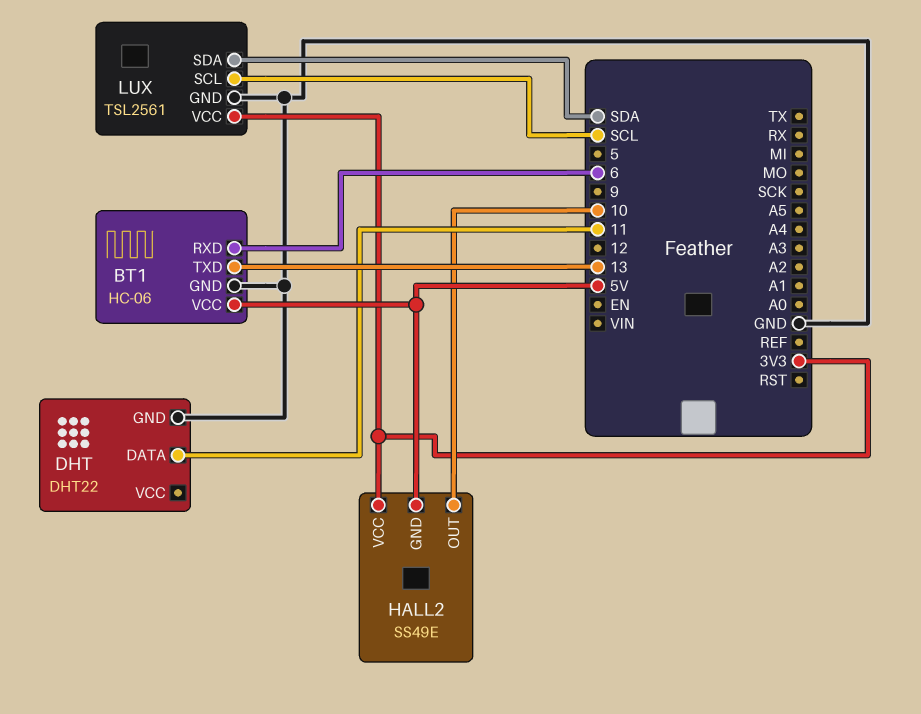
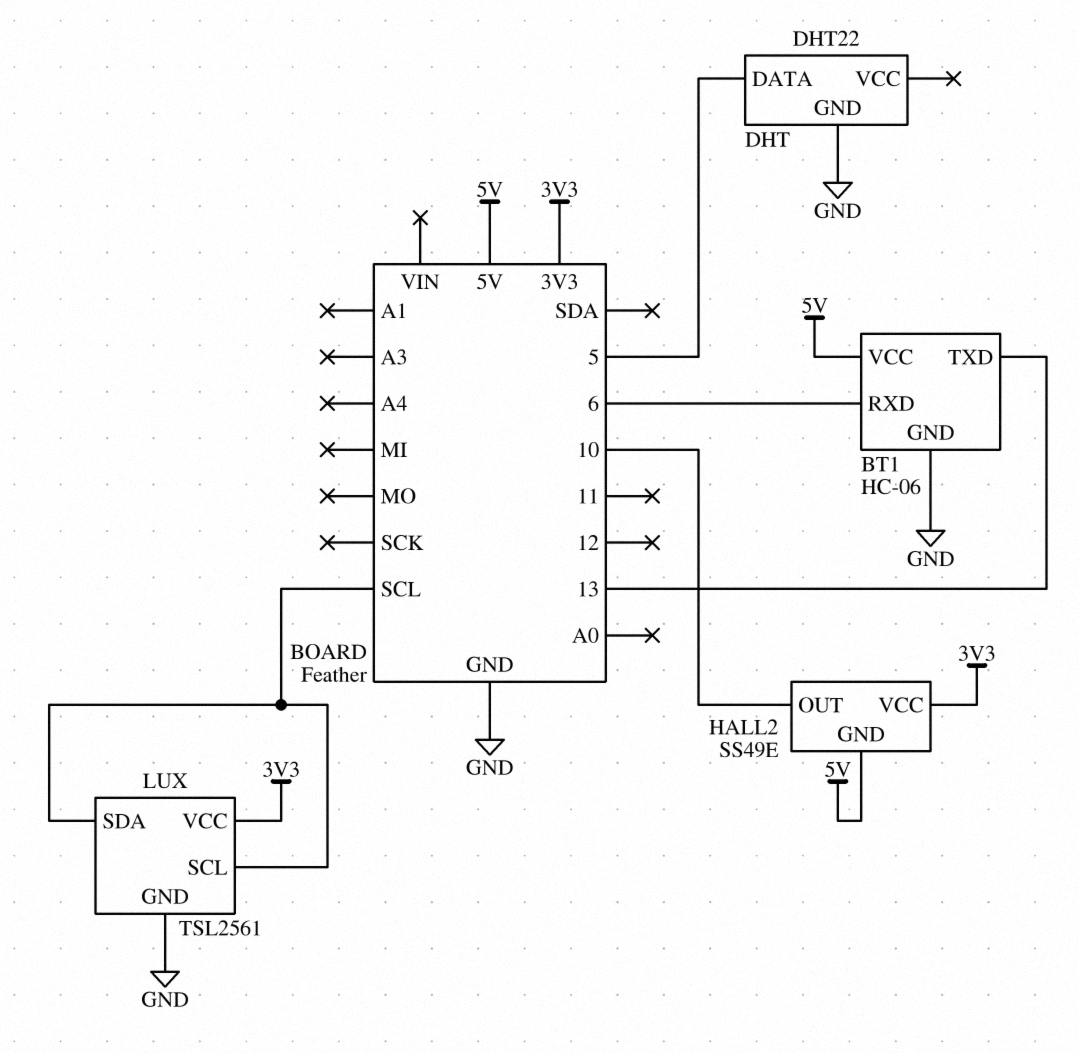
DHT pin DATA: 11 -> 5
LUX pin SDA: SDA -> SCL

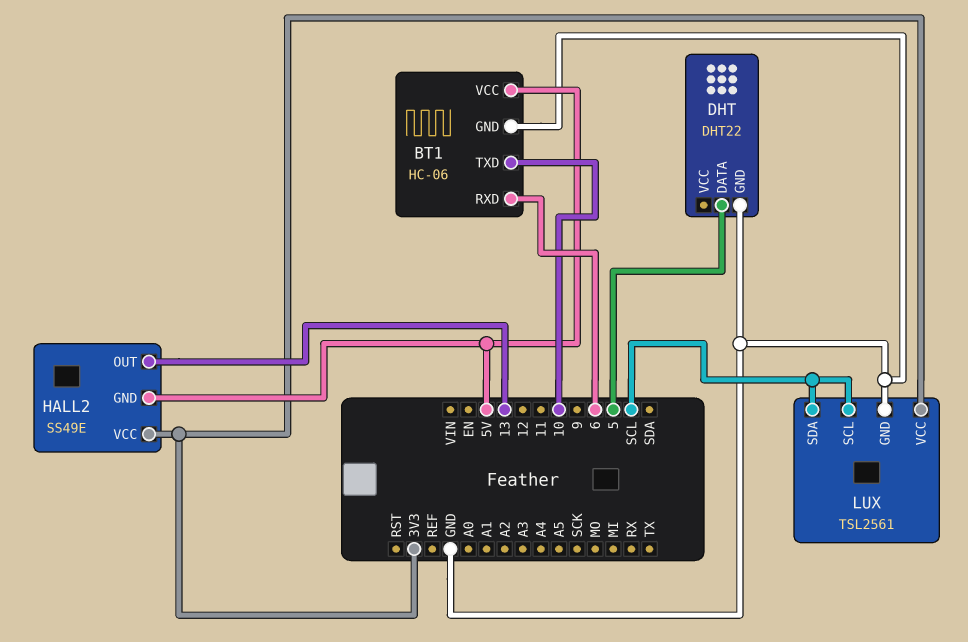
BT1 pin TXD: 13 -> 10
HALL2 pin OUT: 10 -> 13

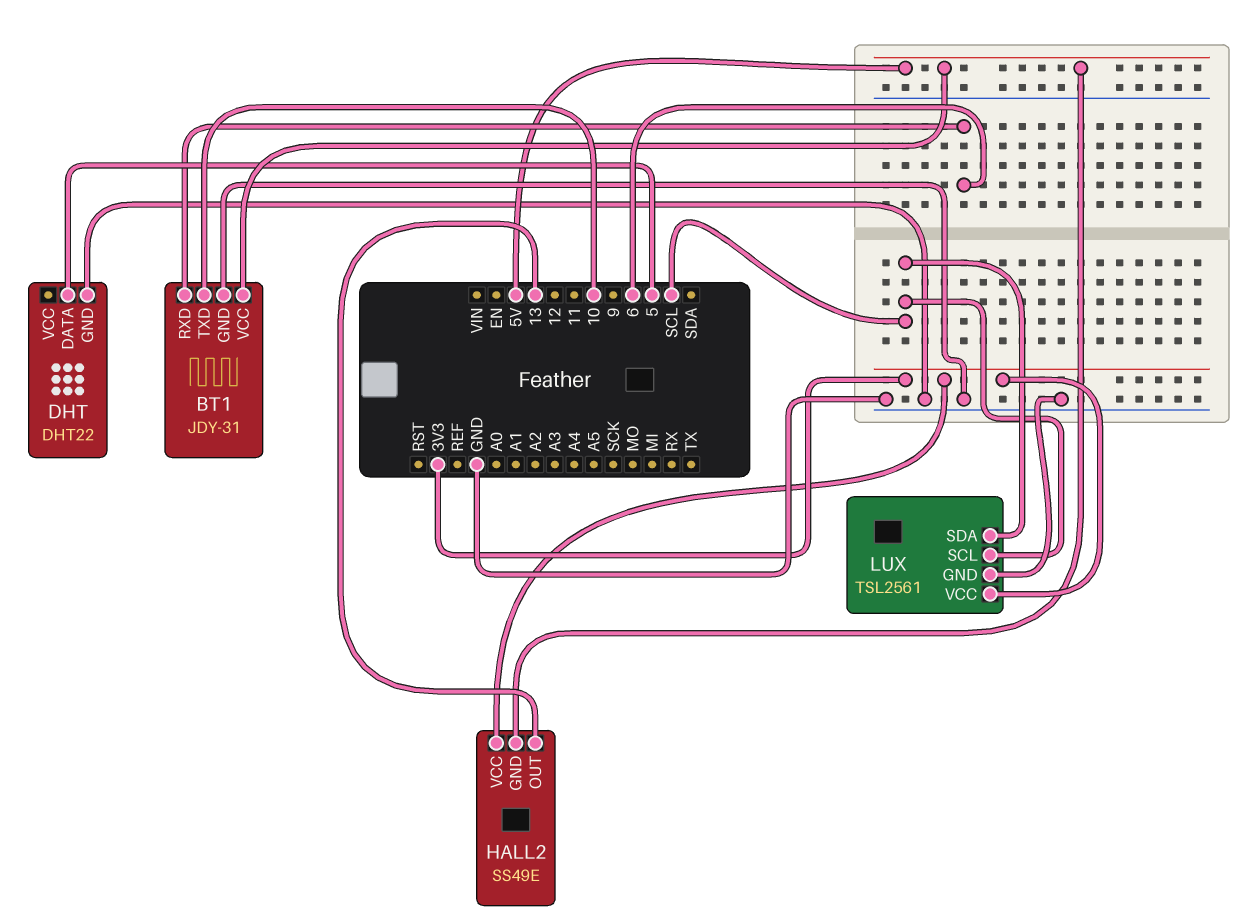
BT1: HC-06 -> JDY-31

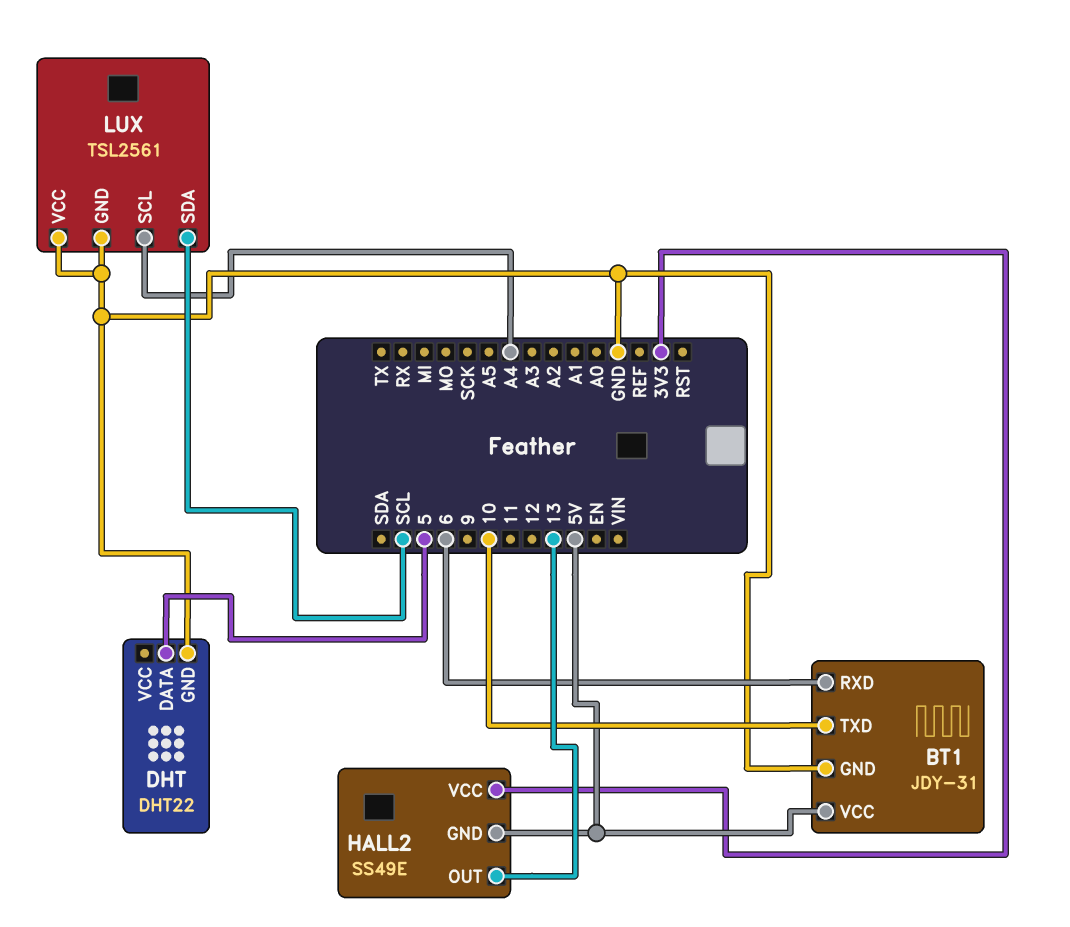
LUX pin SCL: SCL -> A4
LUX pin VCC: 3V3 -> GND

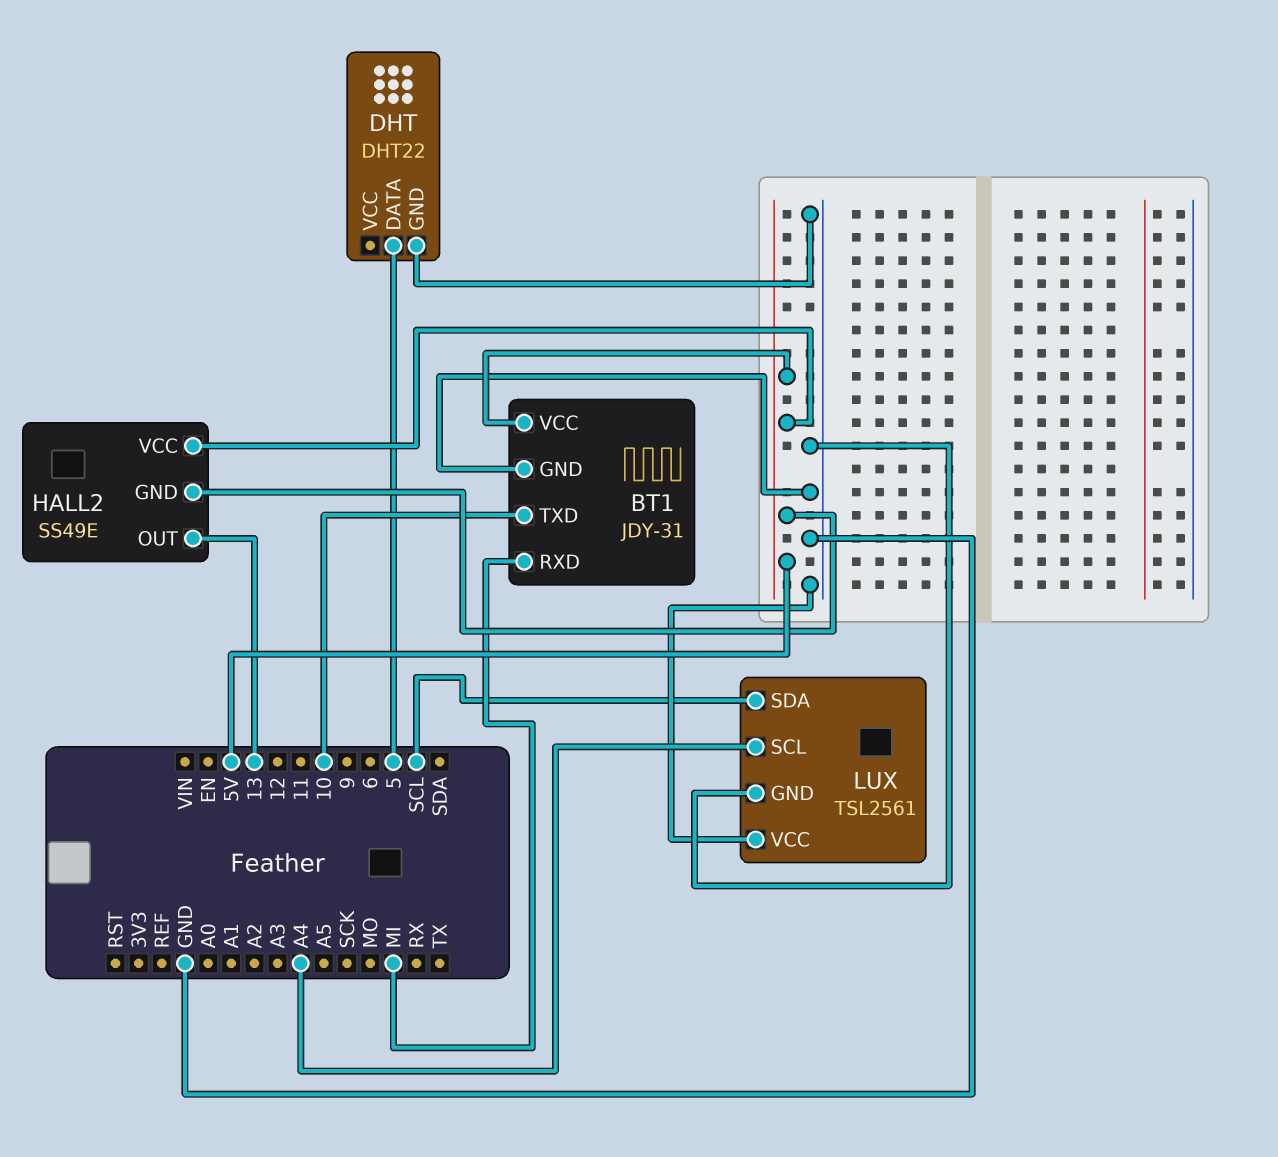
BT1 pin RXD: 6 -> MI
HALL2 pin VCC: 3V3 -> 5V

